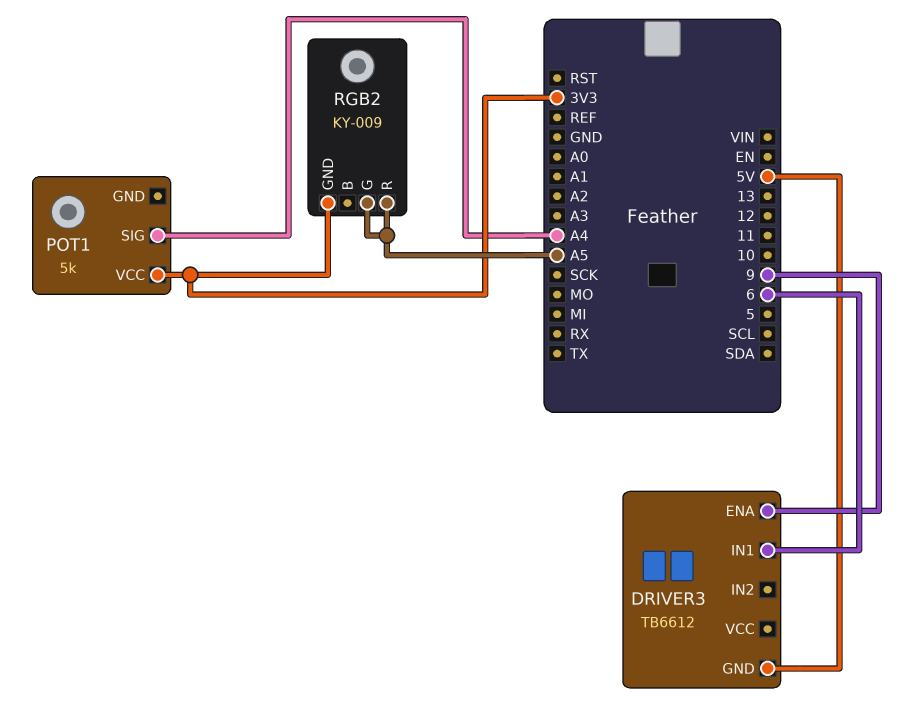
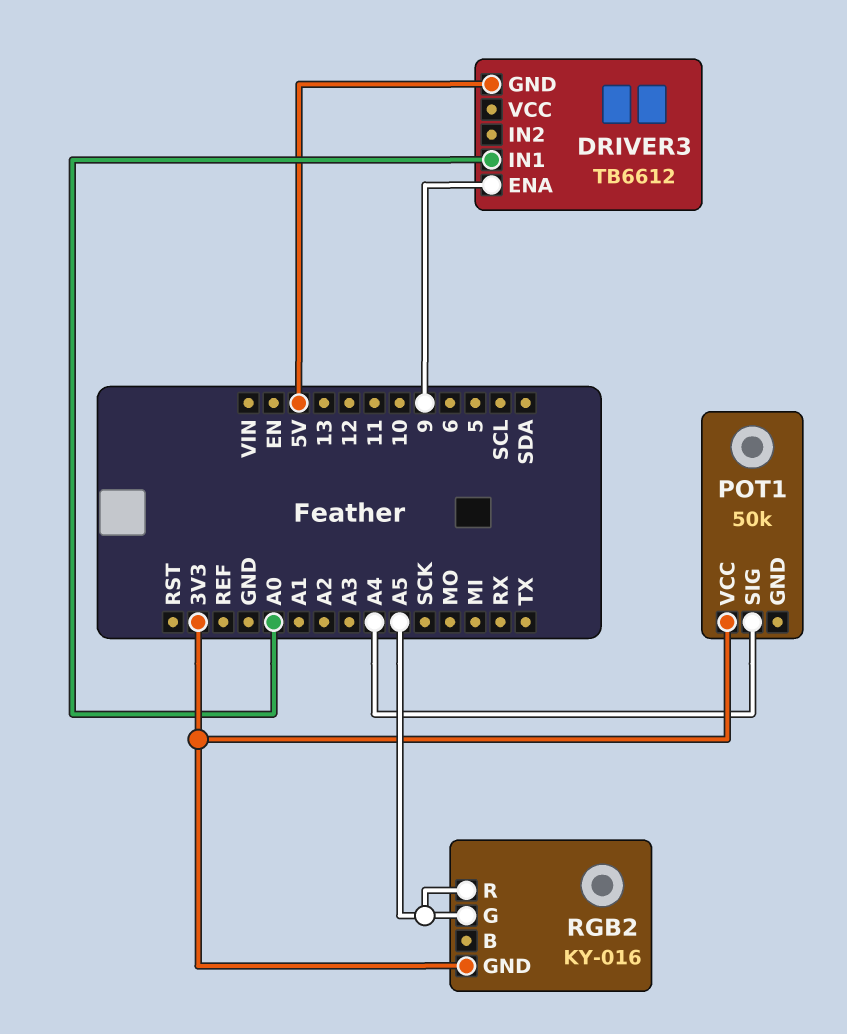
DRIVER3 pin IN1: 6 -> A0
POT1: 5k -> 50k
RGB2: KY-009 -> KY-016

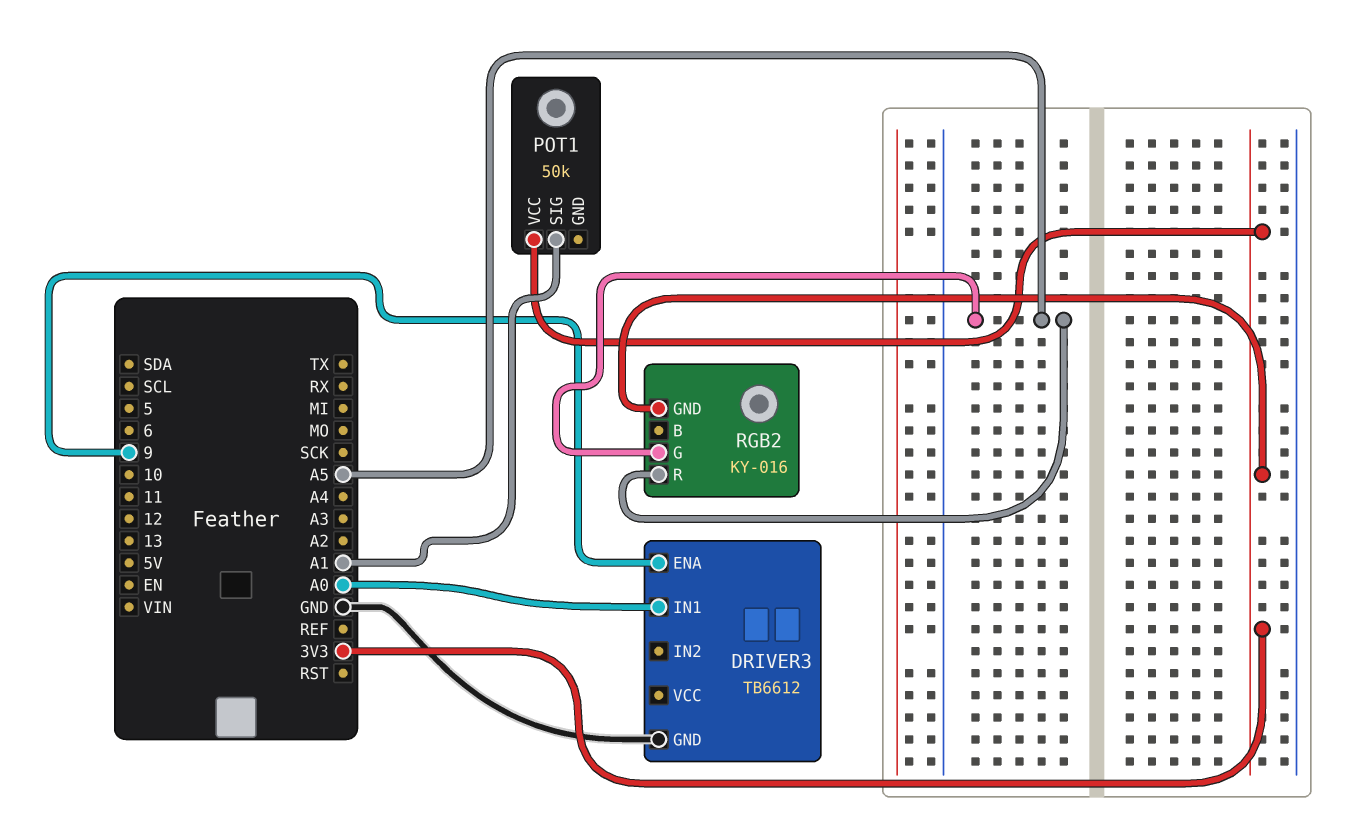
DRIVER3 pin GND: 5V -> GND
POT1 pin SIG: A4 -> A1

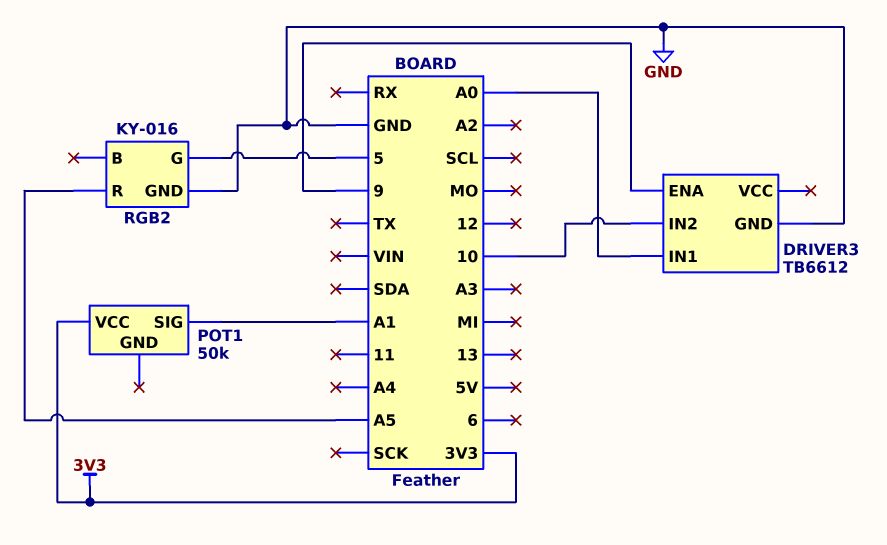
DRIVER3 pin IN2: none -> 10
RGB2 pin G: A5 -> 5
RGB2 pin GND: 3V3 -> GND

